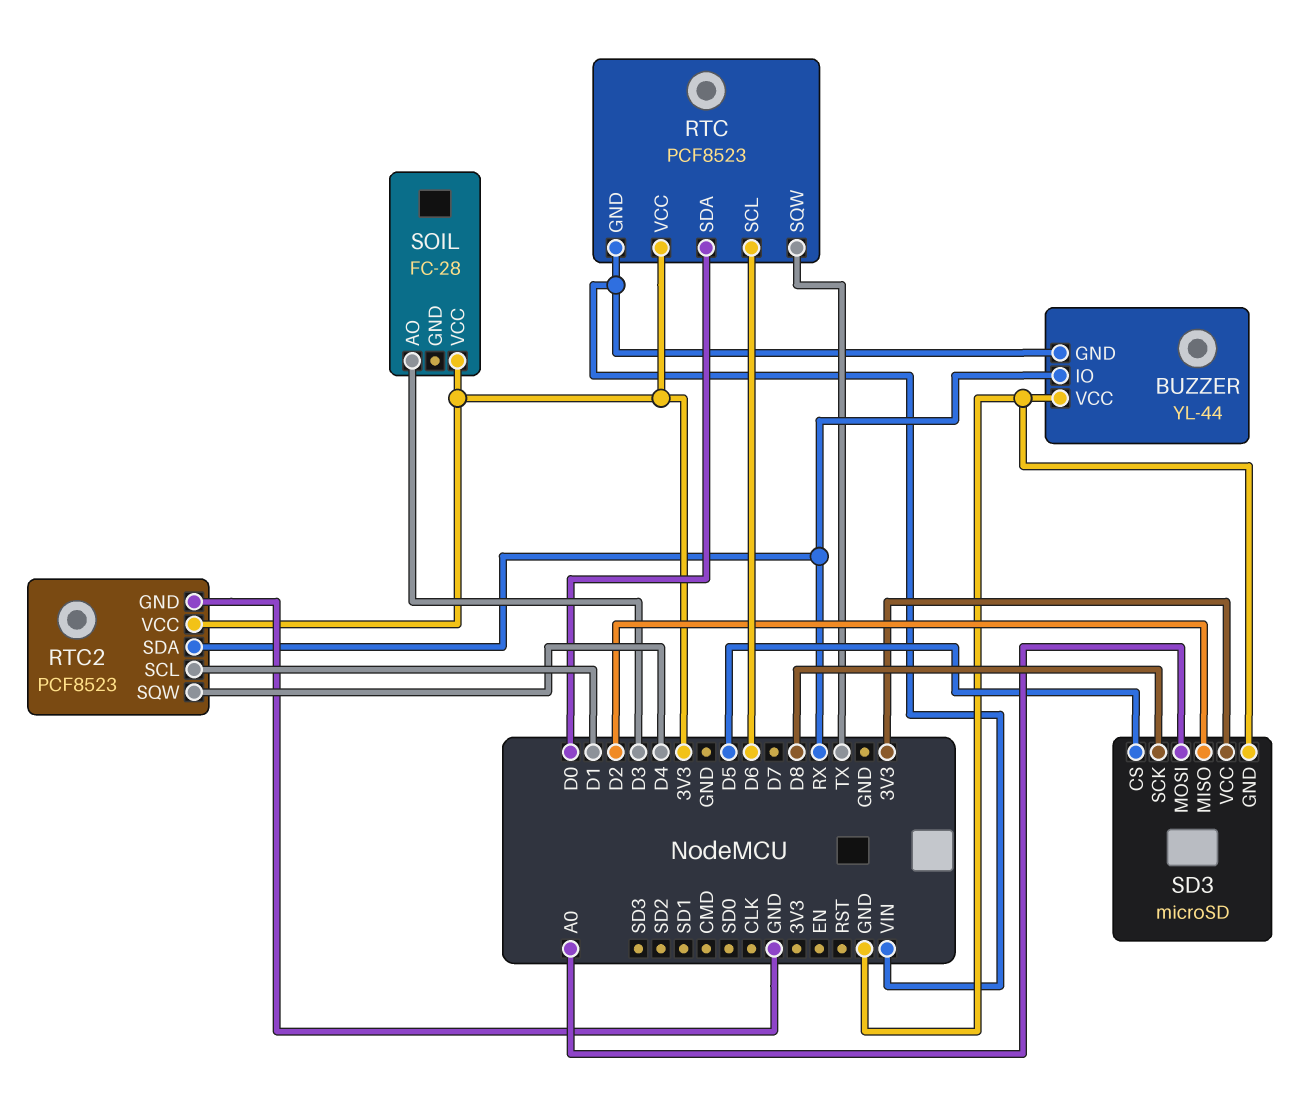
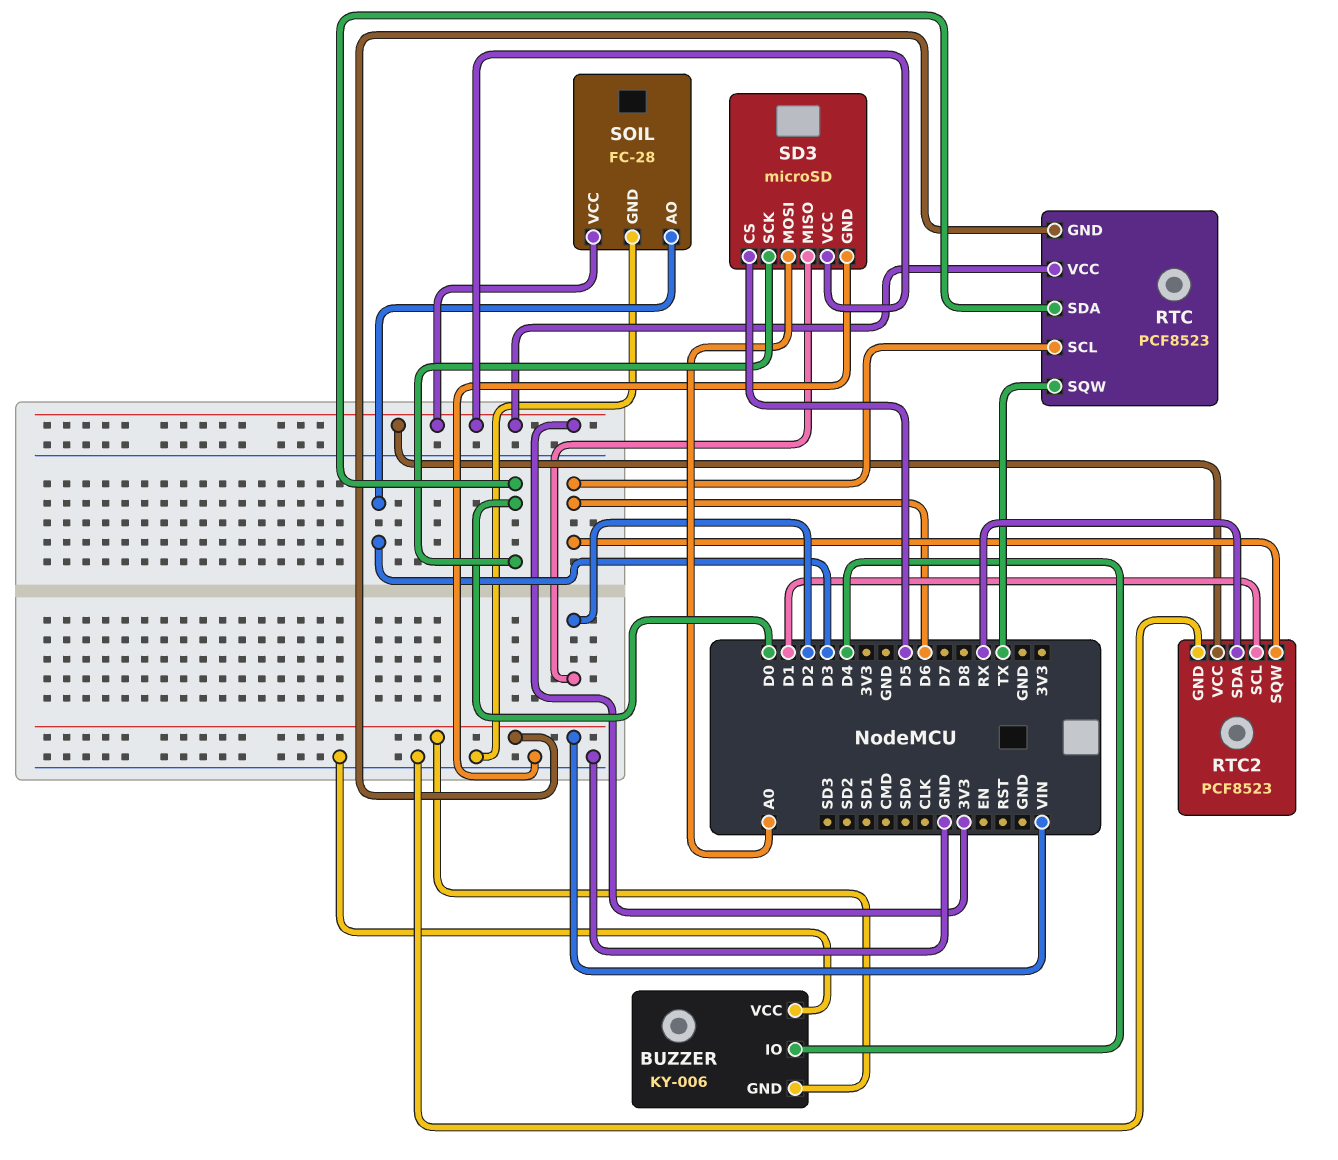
BUZZER: YL-44 -> KY-006
BUZZER pin IO: RX -> D4
RTC2 pin SQW: D4 -> D6
SD3 pin SCK: D8 -> D0
SOIL pin GND: none -> GND

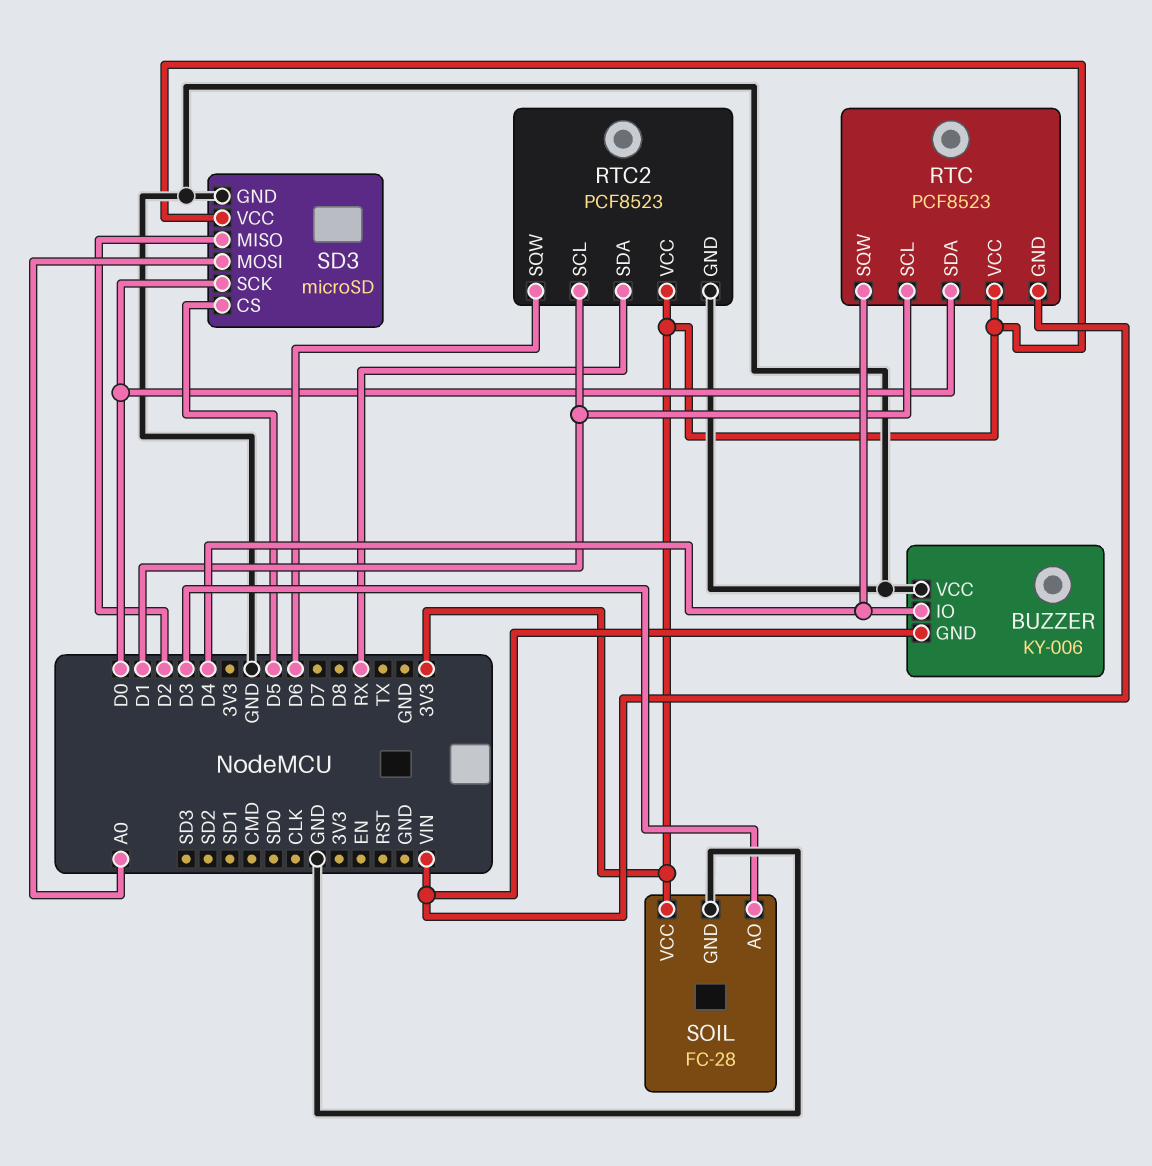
RTC pin SCL: D6 -> D1
RTC pin SQW: TX -> D4

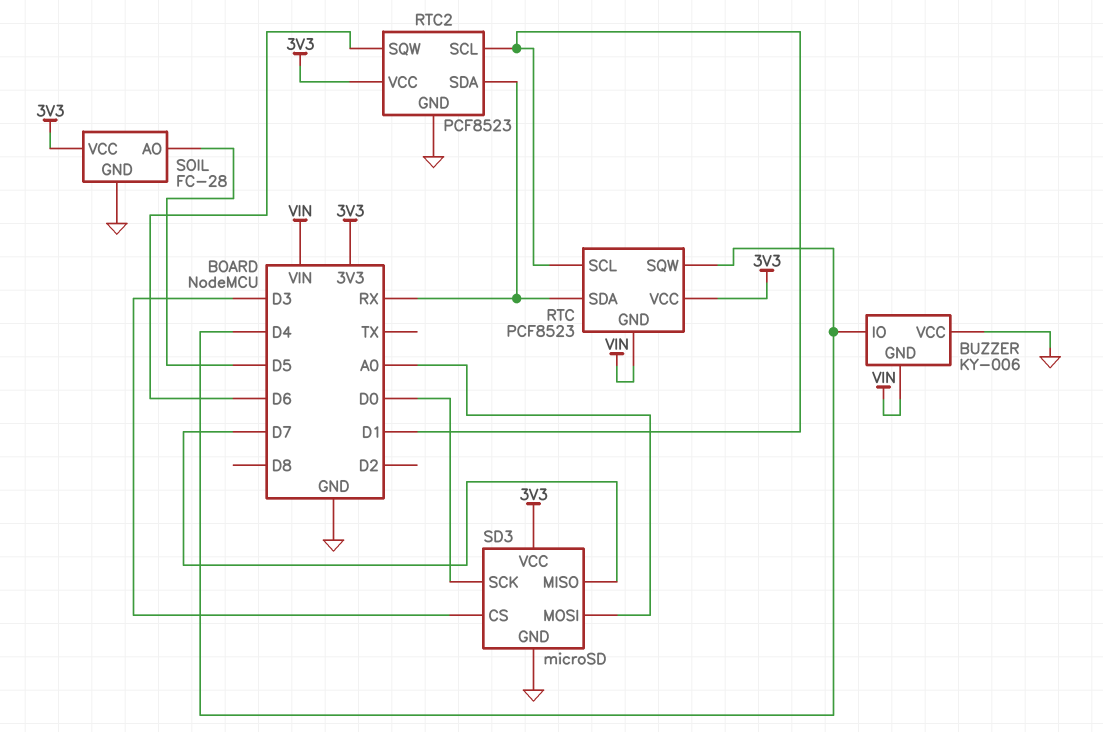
RTC pin SDA: D0 -> RX
SD3 pin CS: D5 -> D3
SD3 pin MISO: D2 -> D7
SOIL pin AO: D3 -> D5

